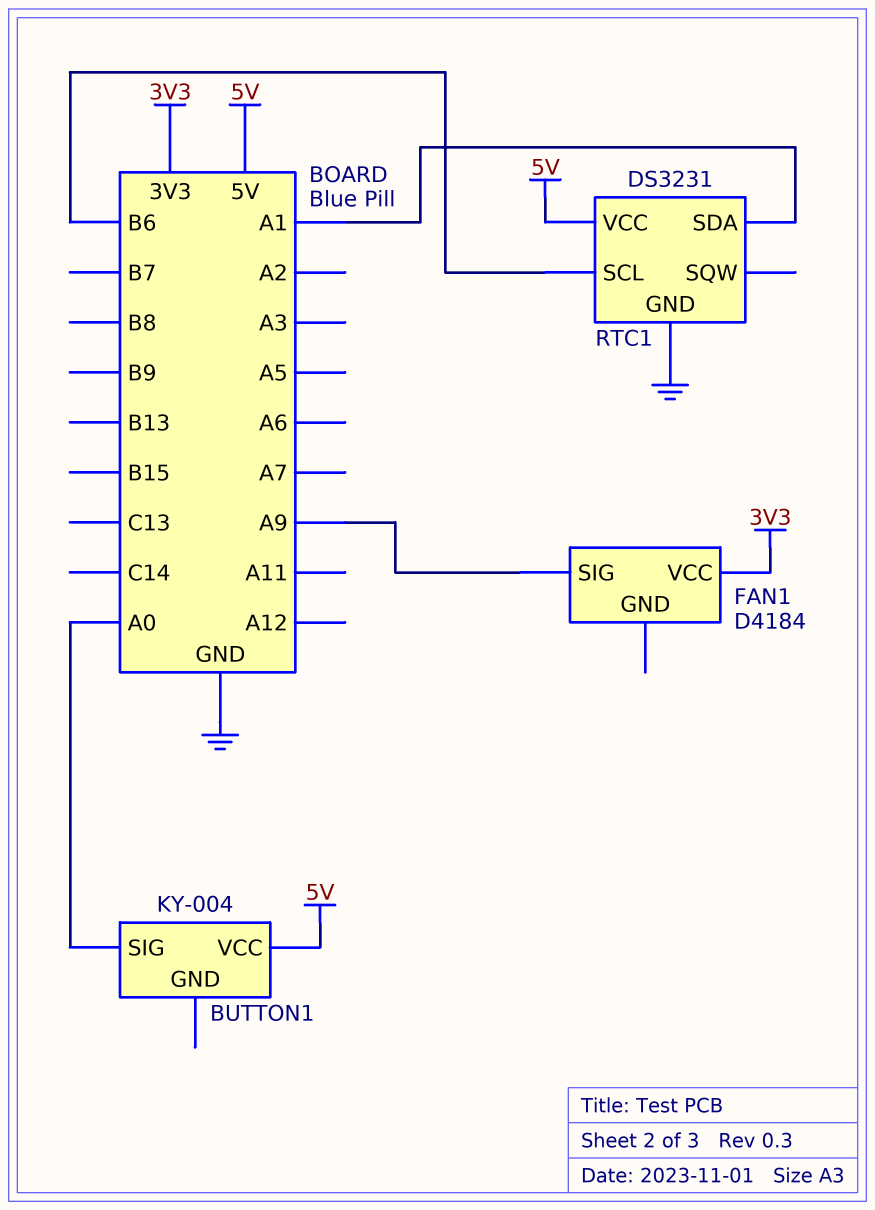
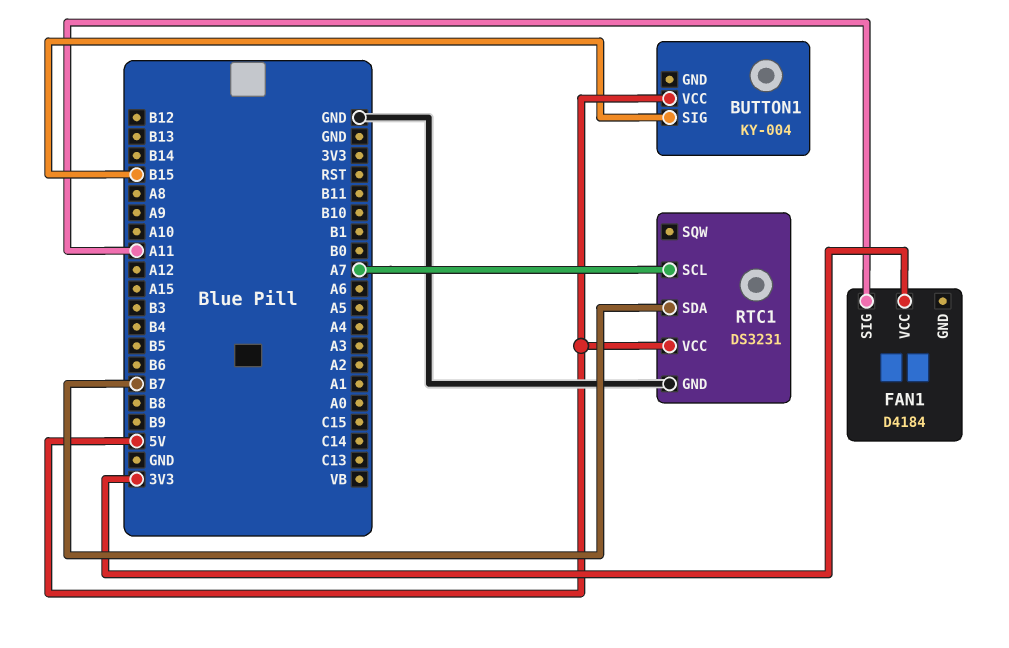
BUTTON1 pin SIG: A0 -> B15
FAN1 pin SIG: A9 -> A11
RTC1 pin SCL: B6 -> A7
RTC1 pin SDA: A1 -> B7

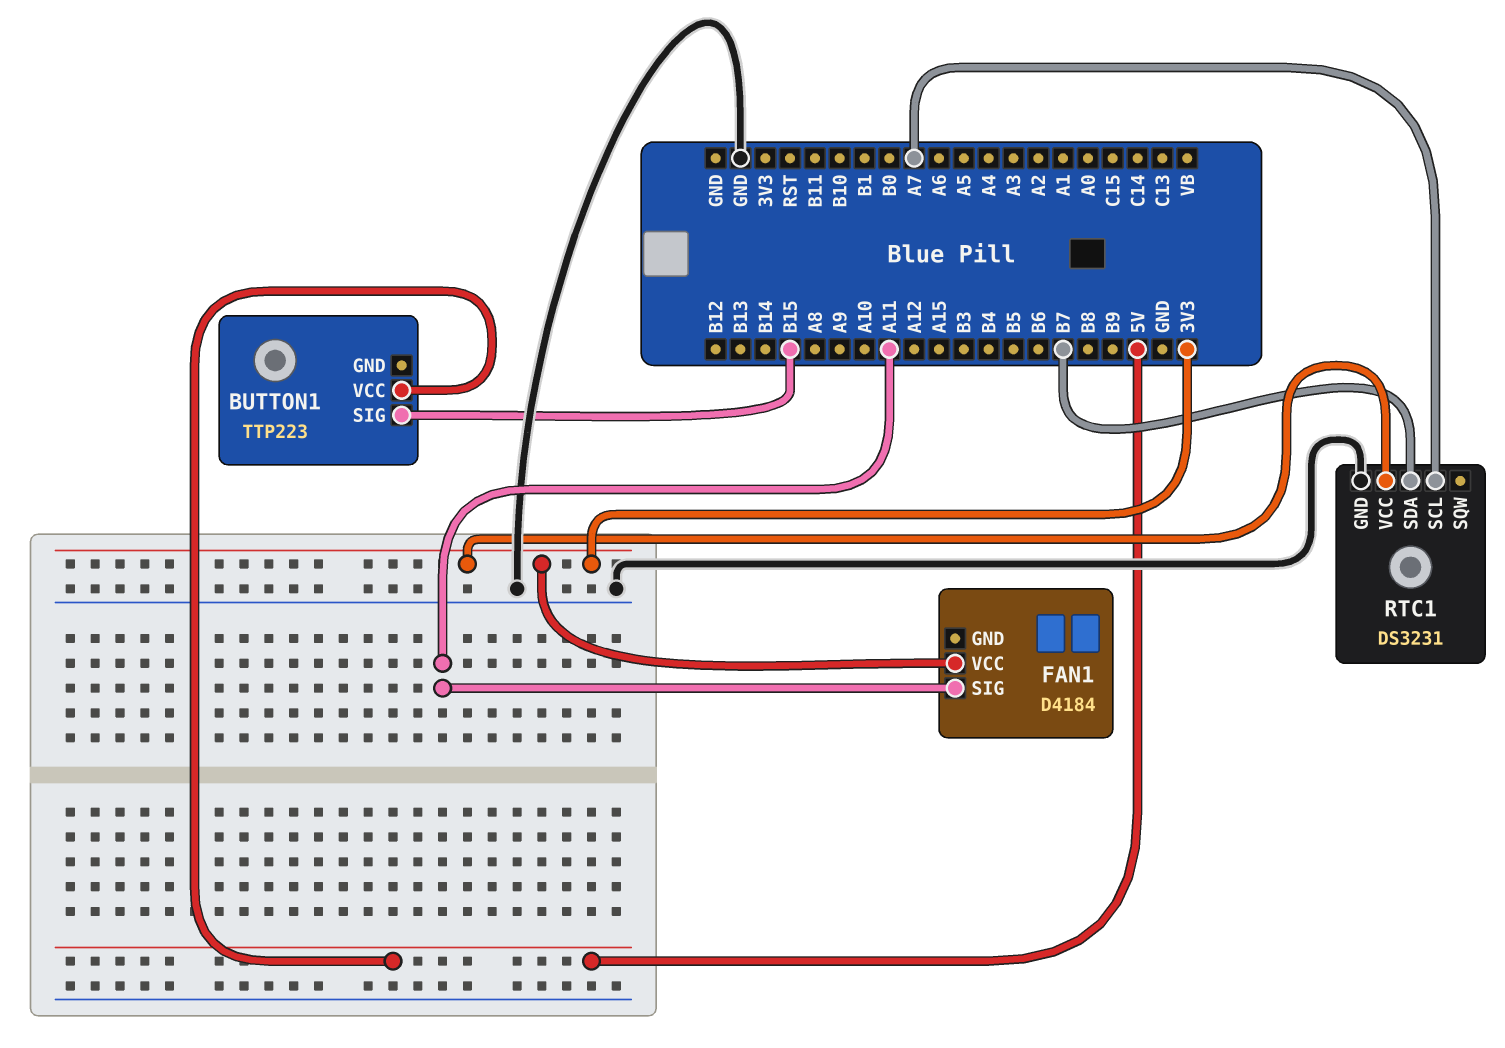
BUTTON1: KY-004 -> TTP223
RTC1 pin VCC: 5V -> 3V3

